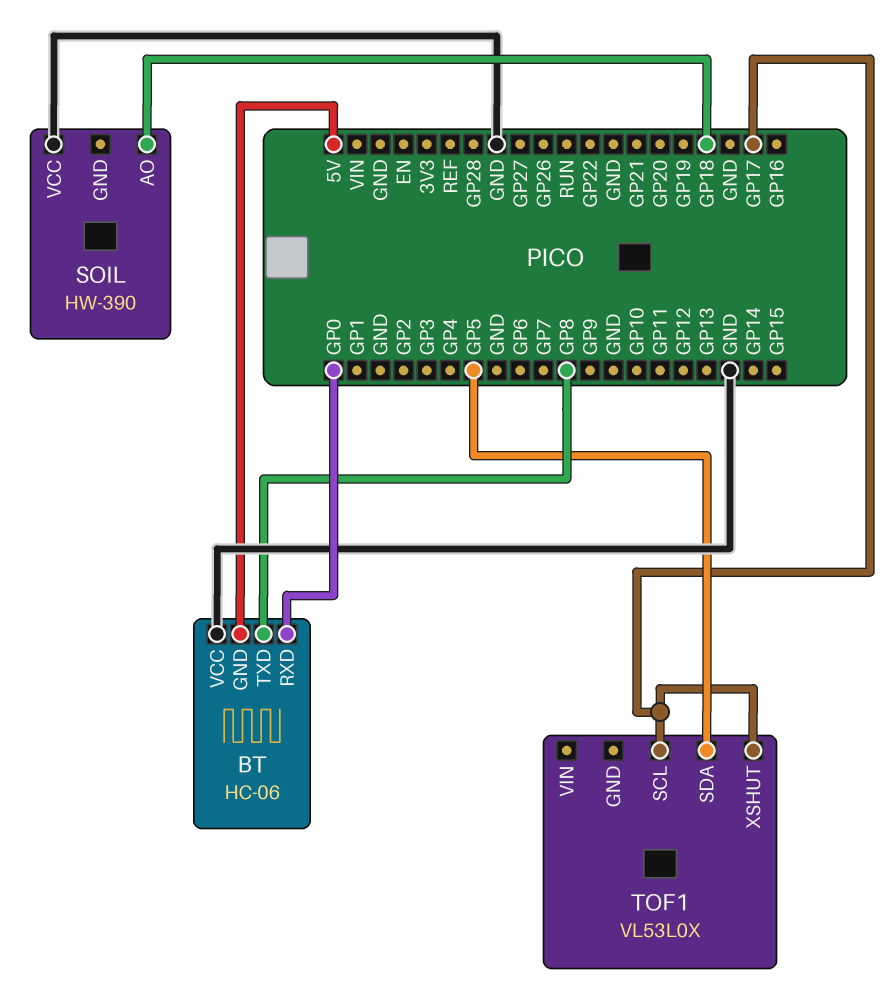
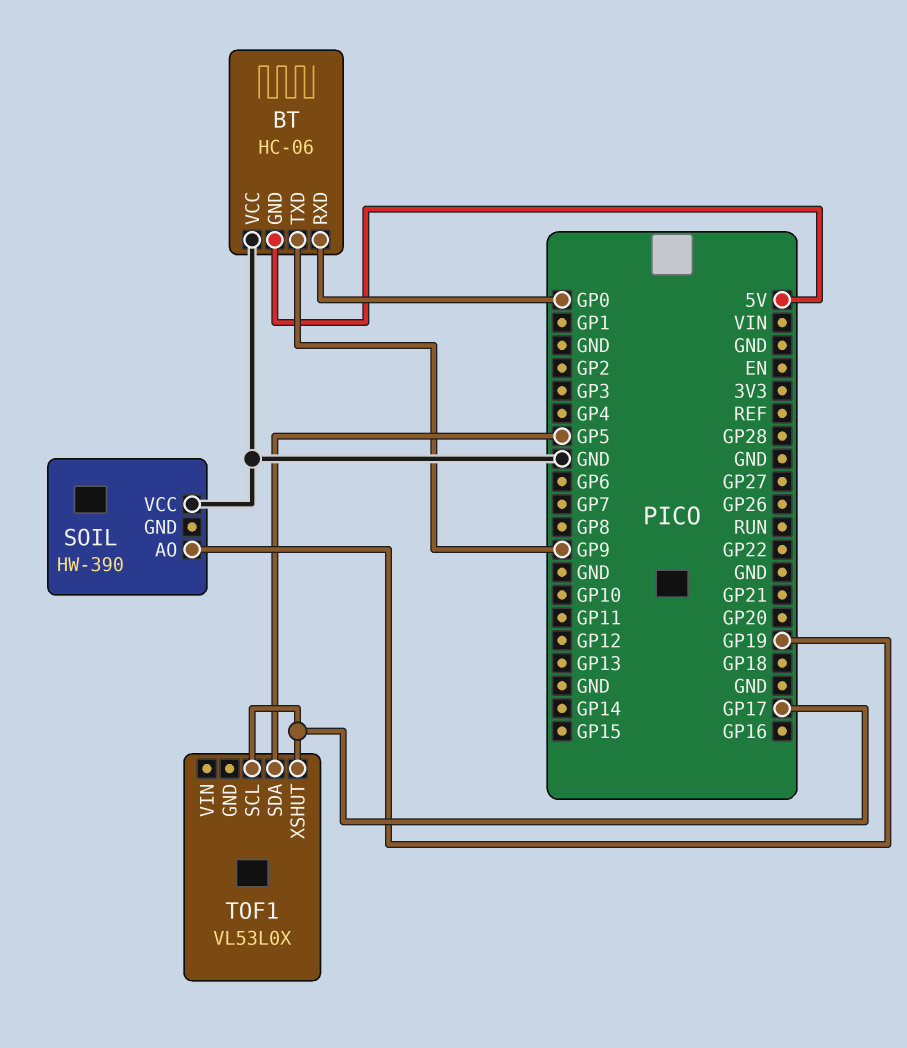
BT pin TXD: GP8 -> GP9
SOIL pin AO: GP18 -> GP19

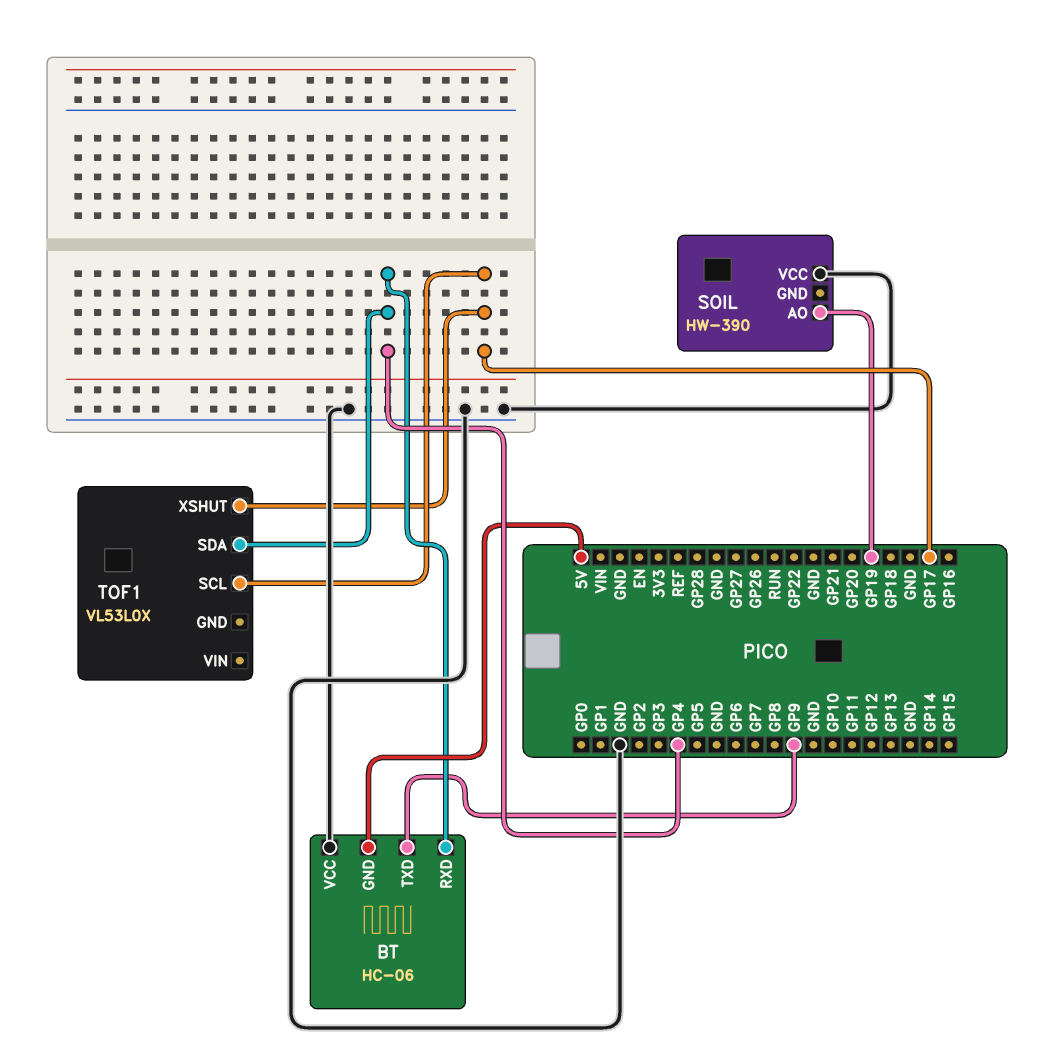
BT pin RXD: GP0 -> GP4
TOF1 pin SDA: GP5 -> GP4

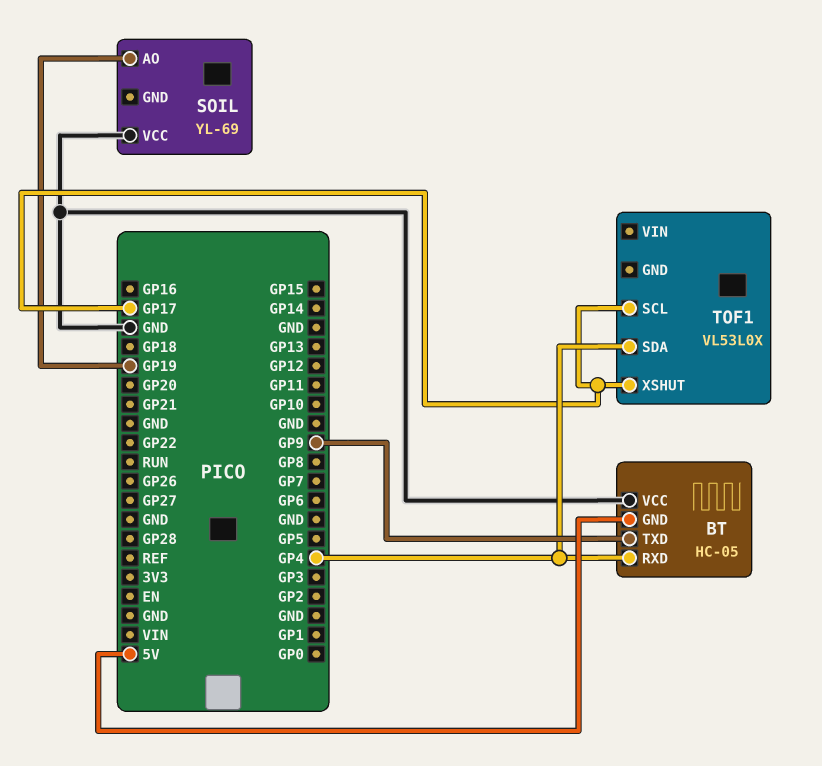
BT: HC-06 -> HC-05
SOIL: HW-390 -> YL-69

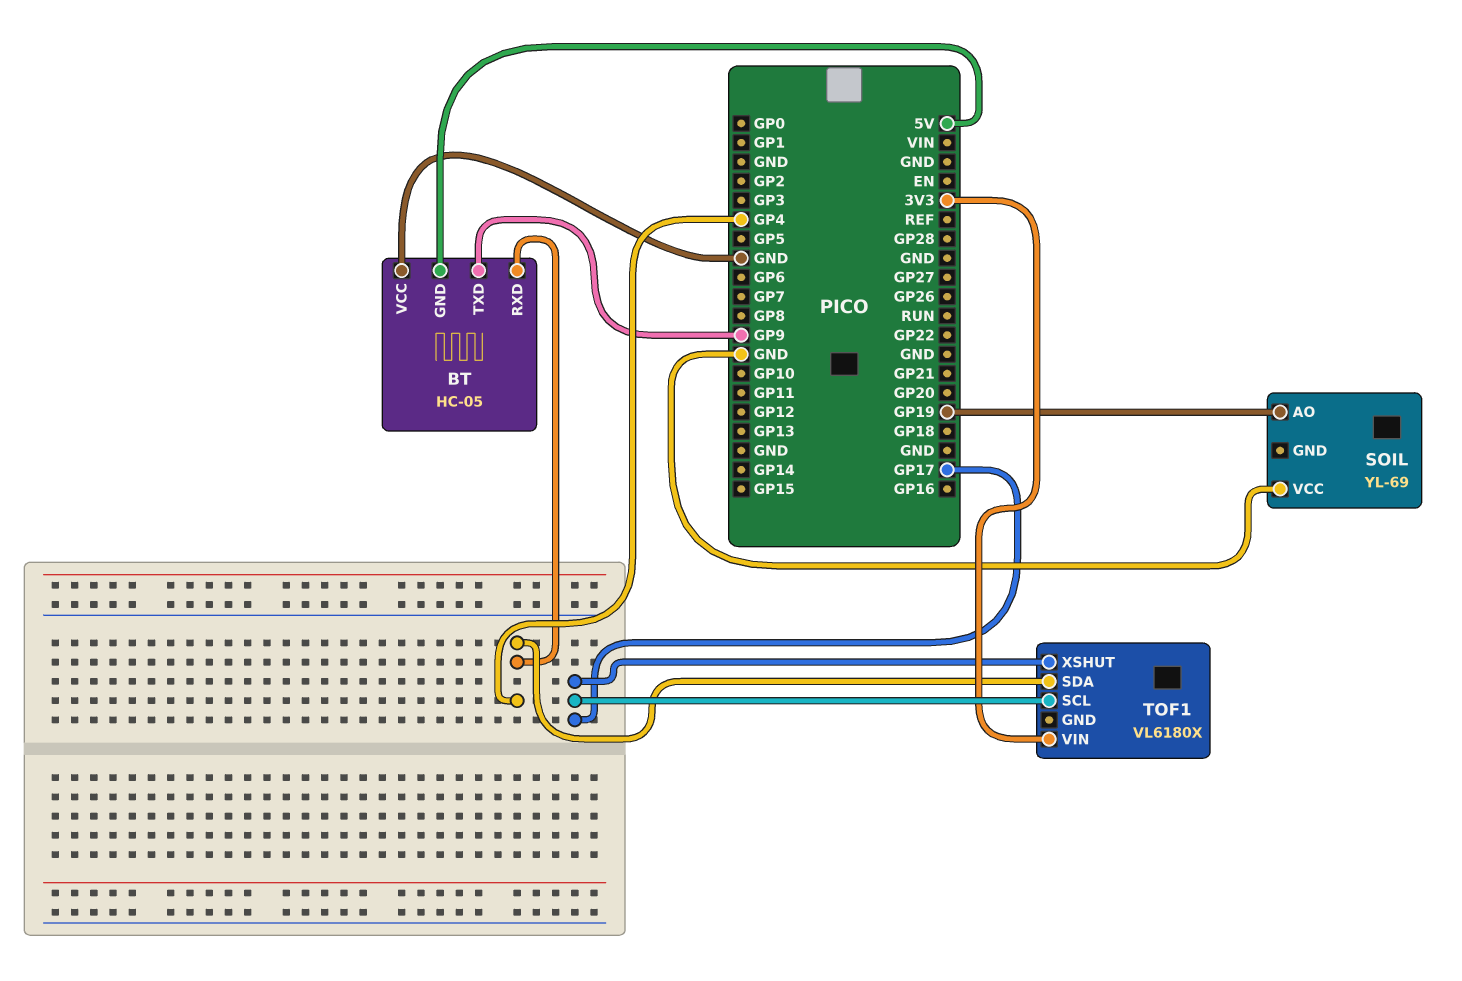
TOF1: VL53L0X -> VL6180X
TOF1 pin VIN: none -> 3V3

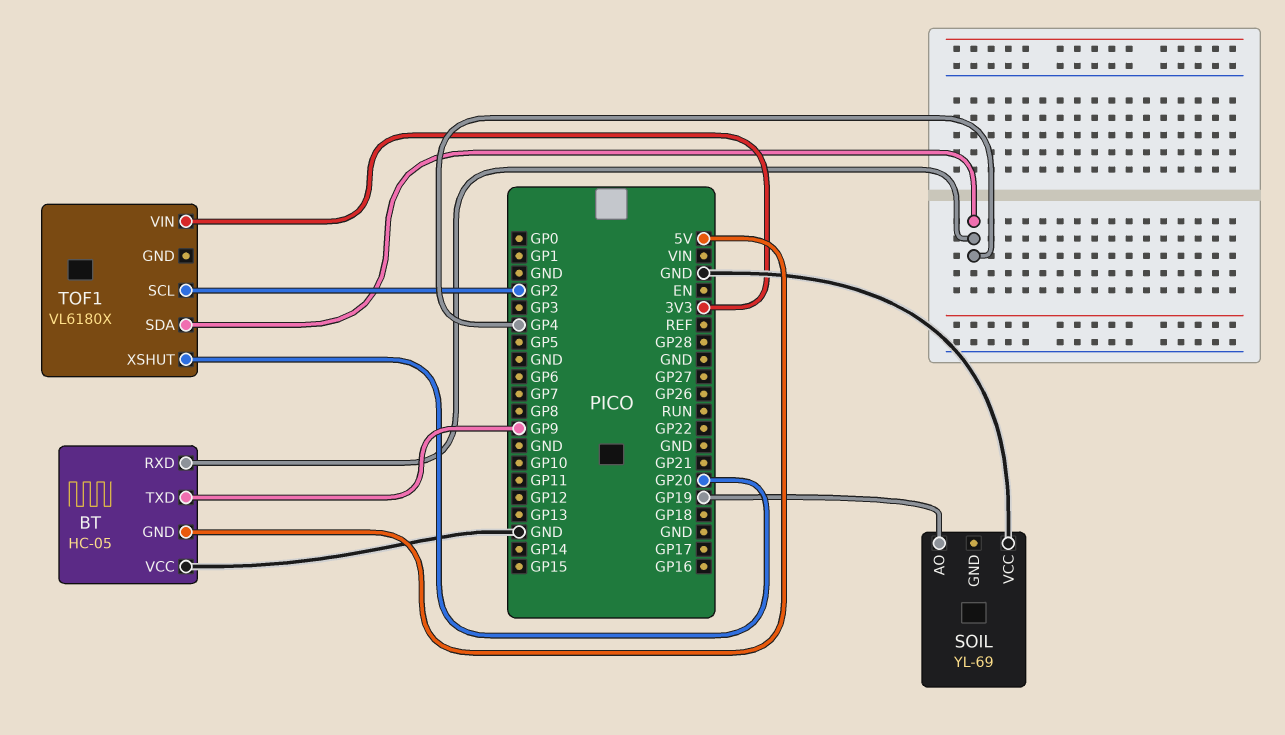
TOF1 pin SCL: GP17 -> GP2
TOF1 pin XSHUT: GP17 -> GP20

